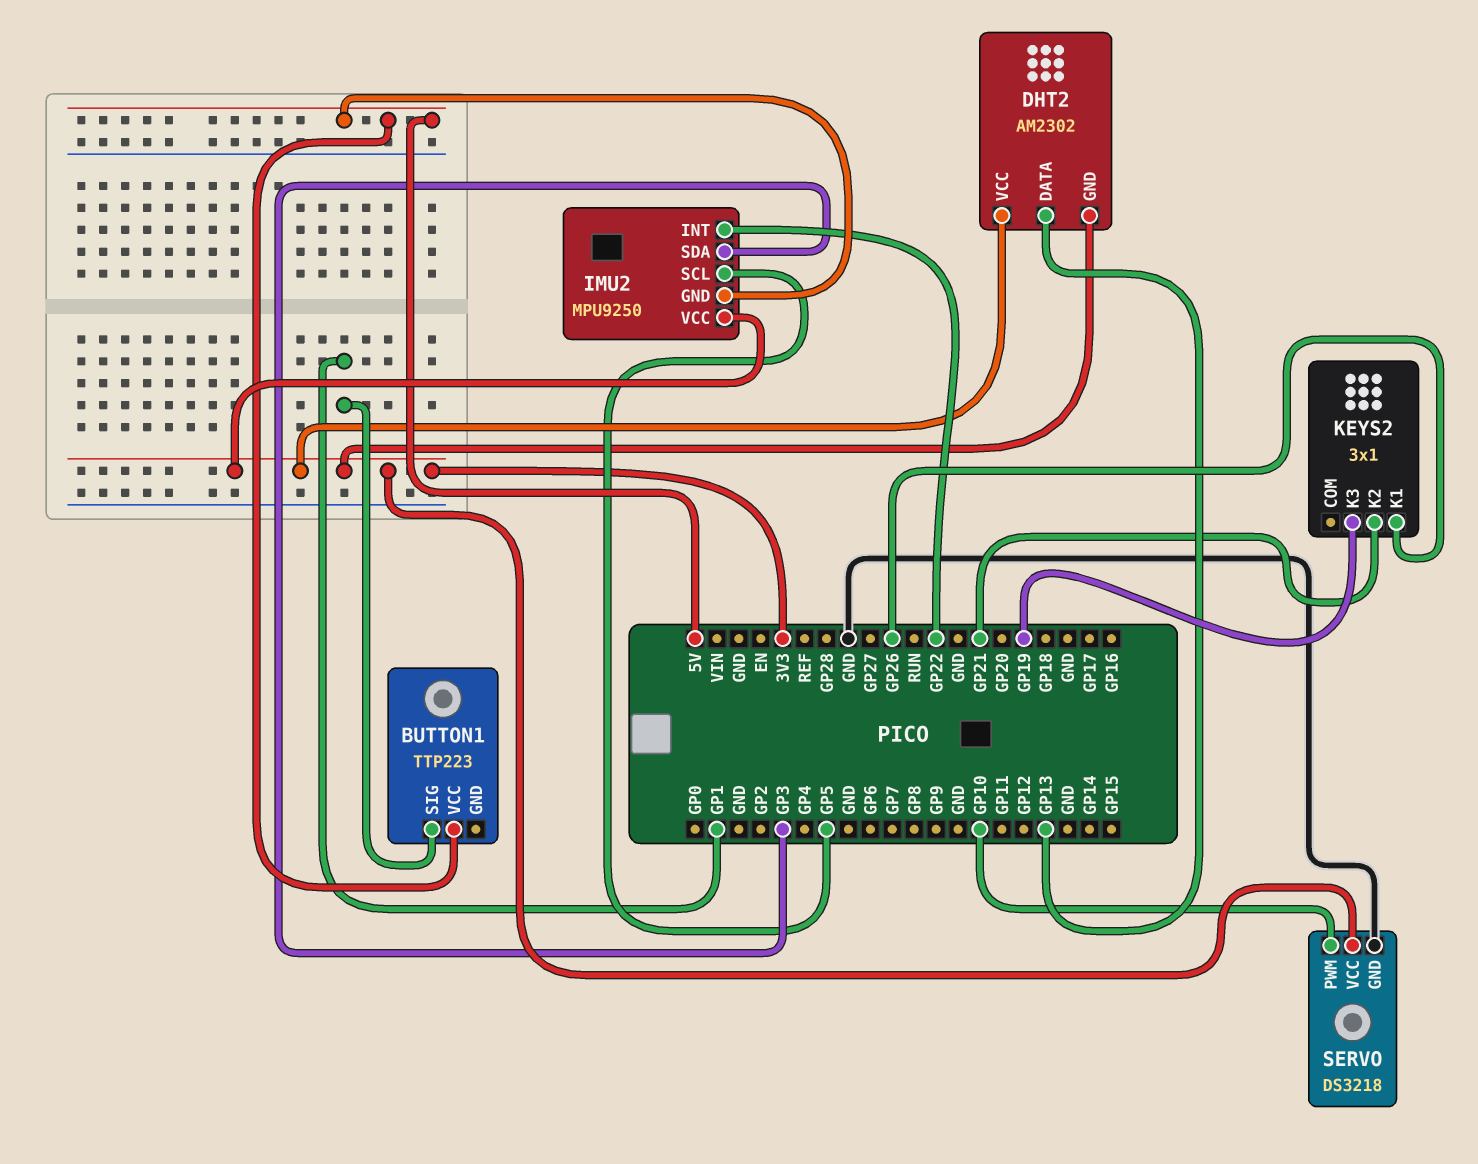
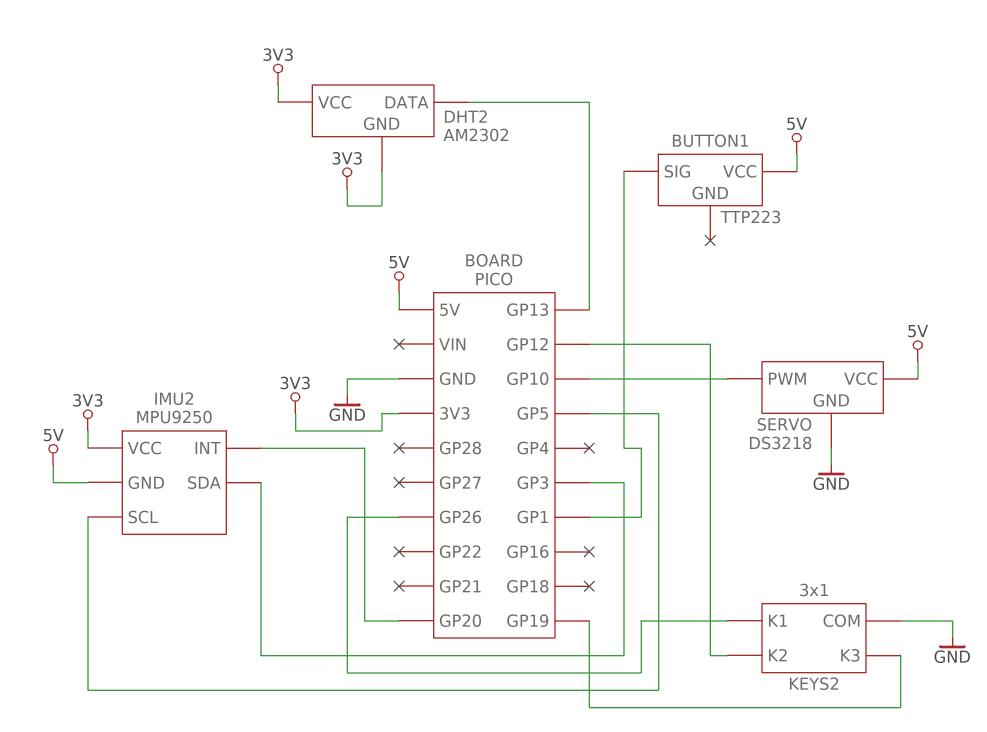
IMU2 pin INT: GP22 -> GP20
KEYS2 pin COM: none -> GND
KEYS2 pin K2: GP21 -> GP12
SERVO pin VCC: 3V3 -> 5V

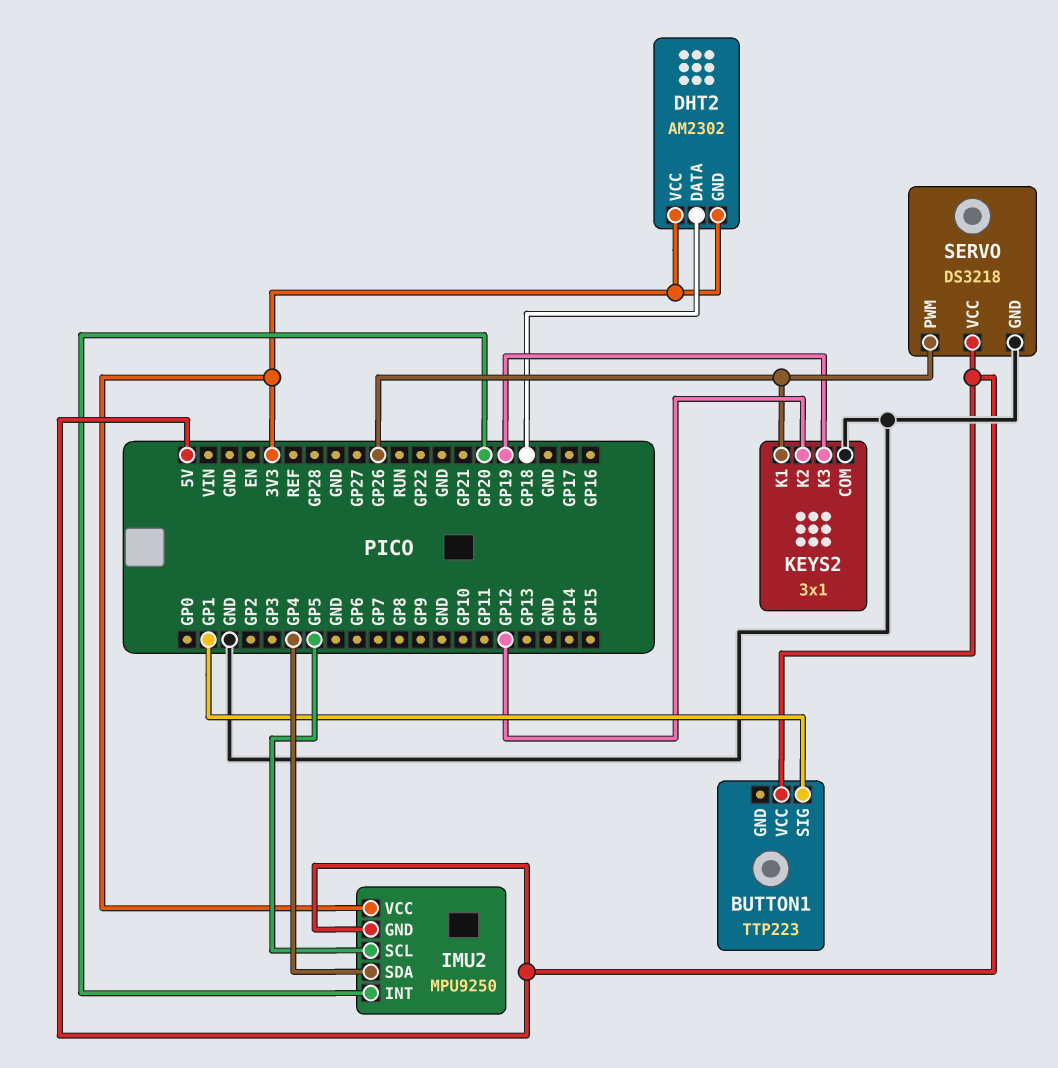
DHT2 pin DATA: GP13 -> GP18
IMU2 pin SDA: GP3 -> GP4
SERVO pin PWM: GP10 -> GP26

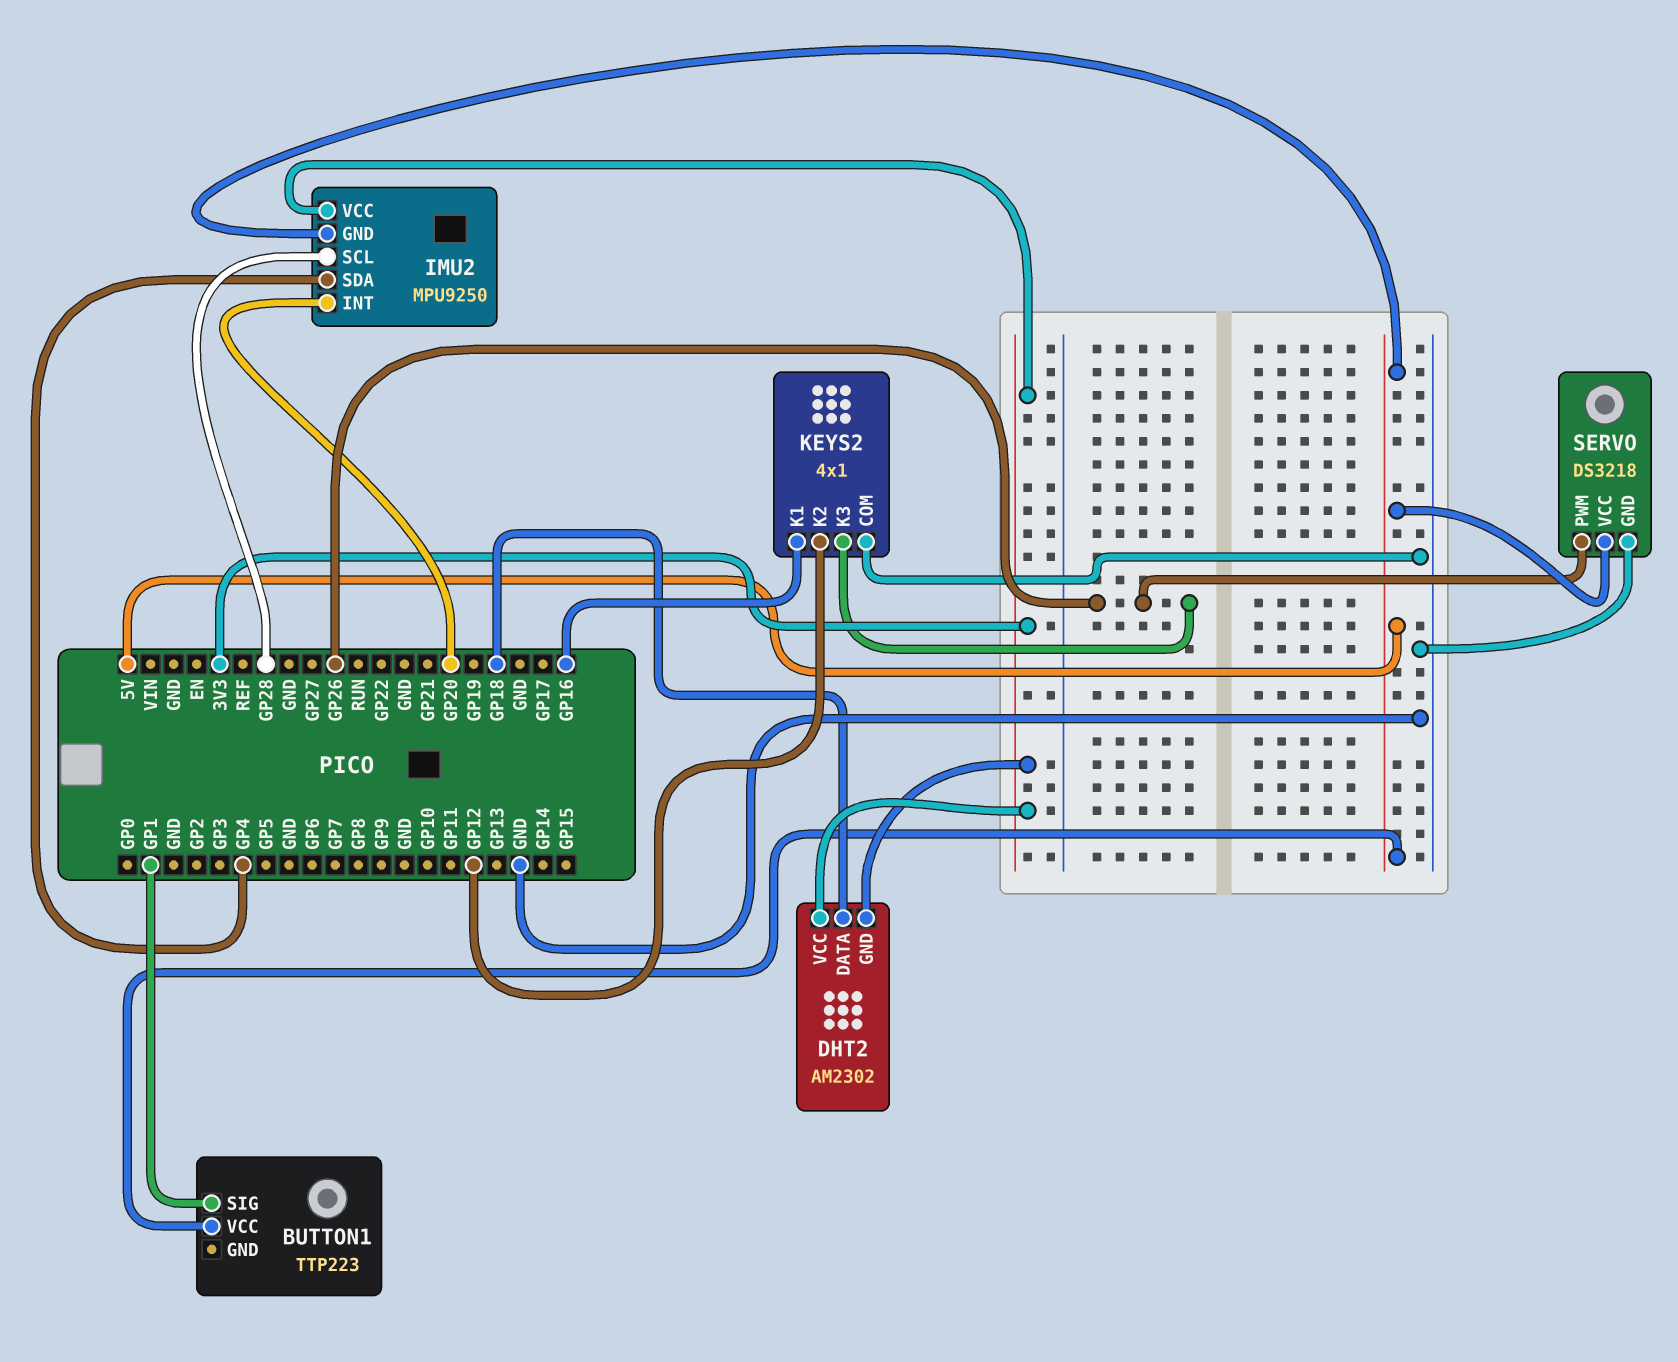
IMU2 pin SCL: GP5 -> GP28
KEYS2: 3x1 -> 4x1
KEYS2 pin K1: GP26 -> GP16
KEYS2 pin K3: GP19 -> GP26

